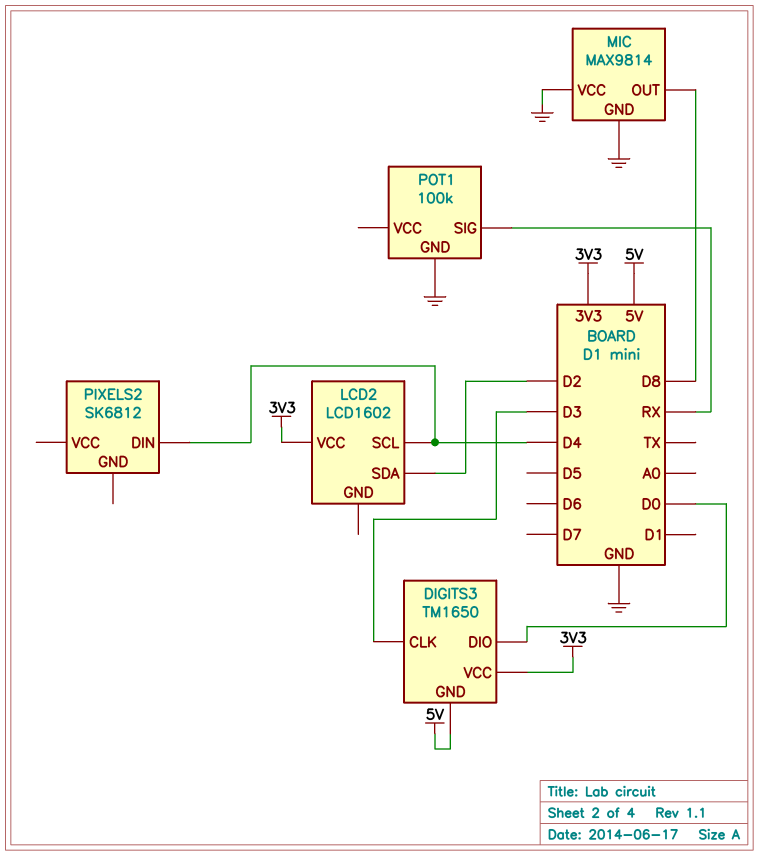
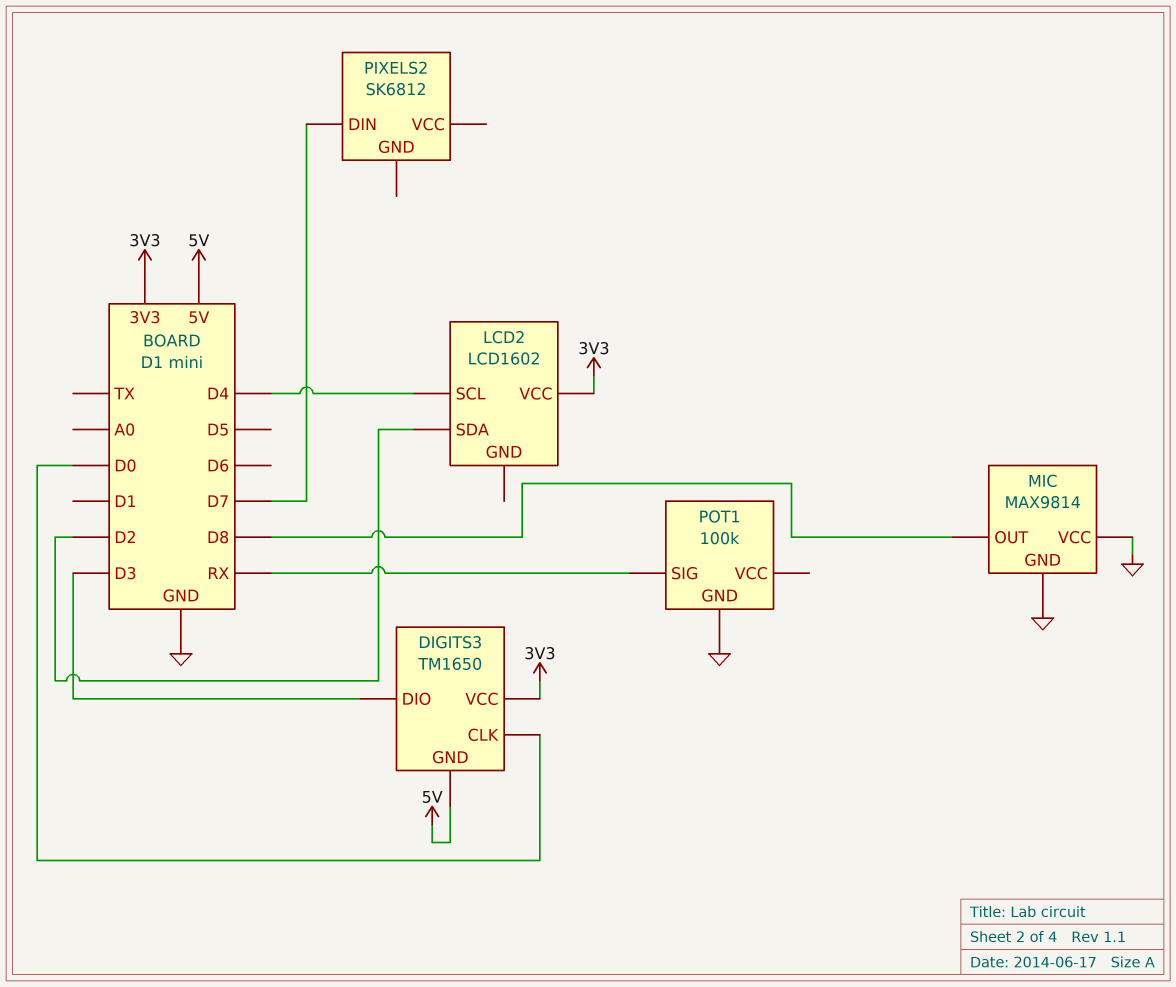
DIGITS3 pin CLK: D3 -> D0
DIGITS3 pin DIO: D0 -> D3
PIXELS2 pin DIN: D4 -> D7

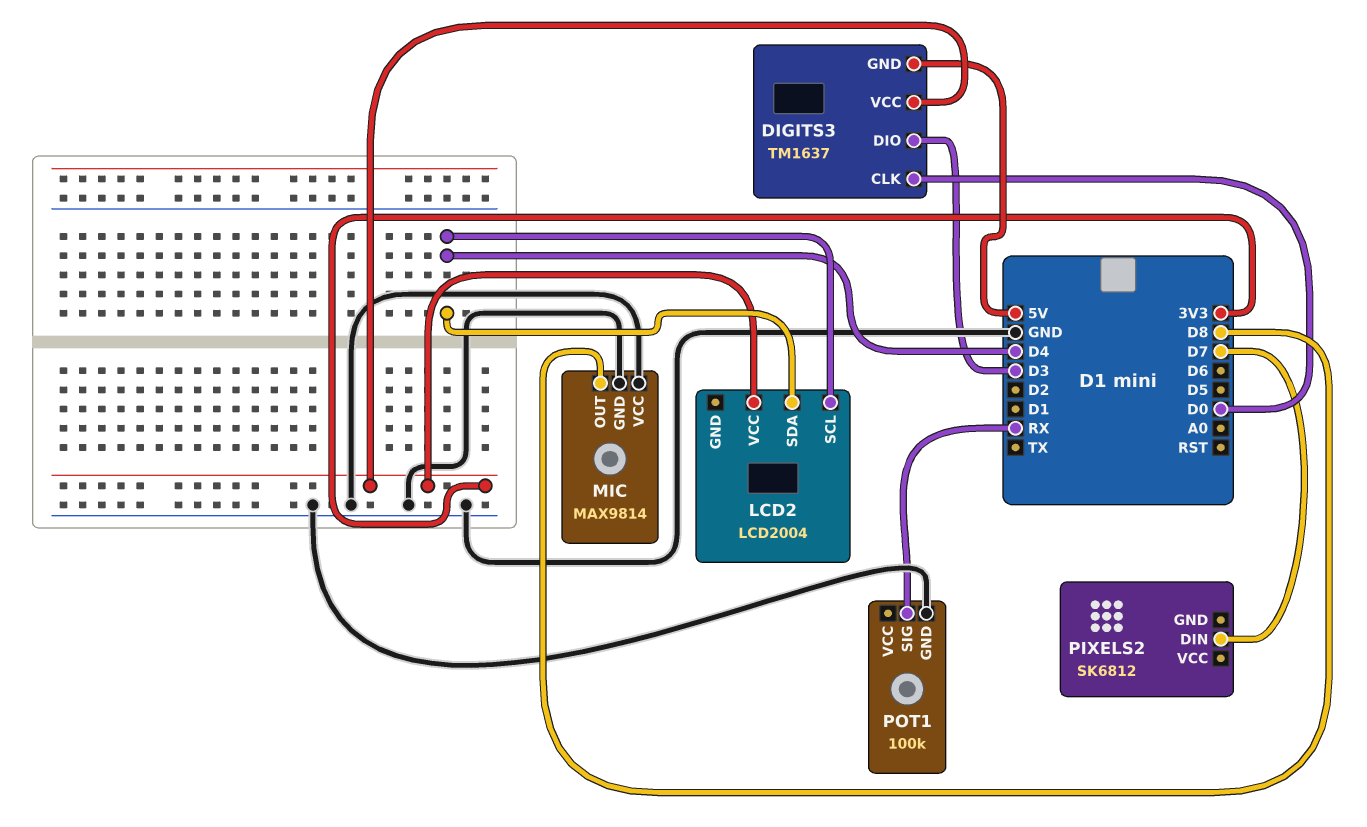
DIGITS3: TM1650 -> TM1637
LCD2: LCD1602 -> LCD2004
LCD2 pin SDA: D2 -> D4

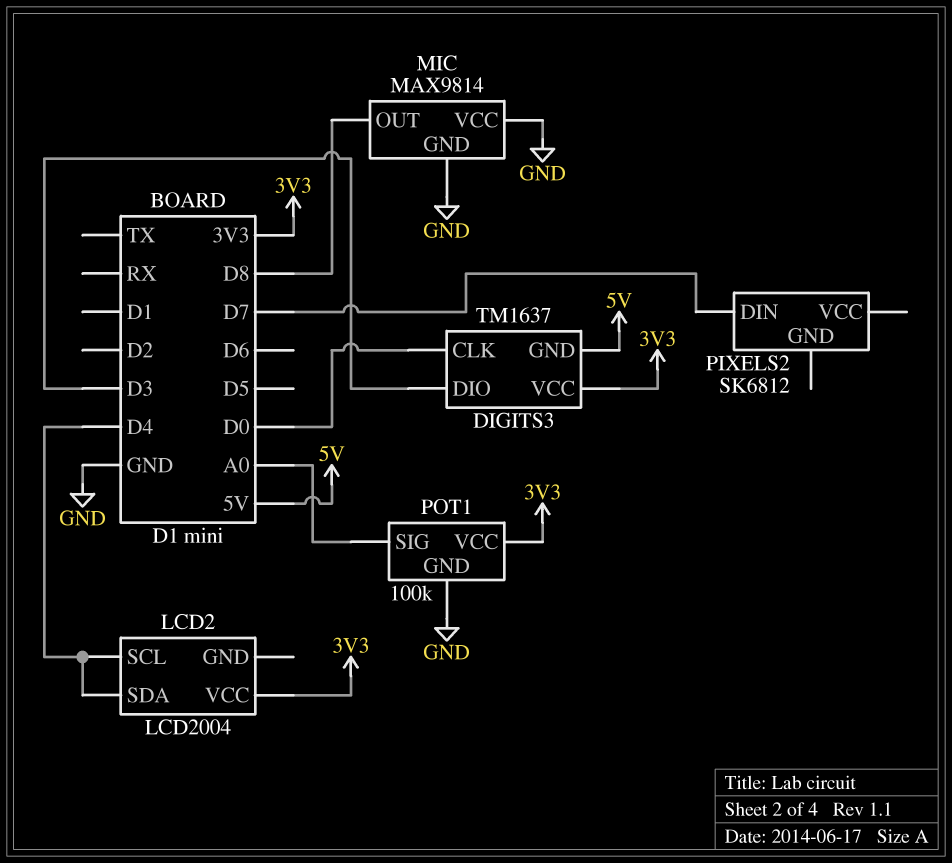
POT1 pin SIG: RX -> A0
POT1 pin VCC: none -> 3V3

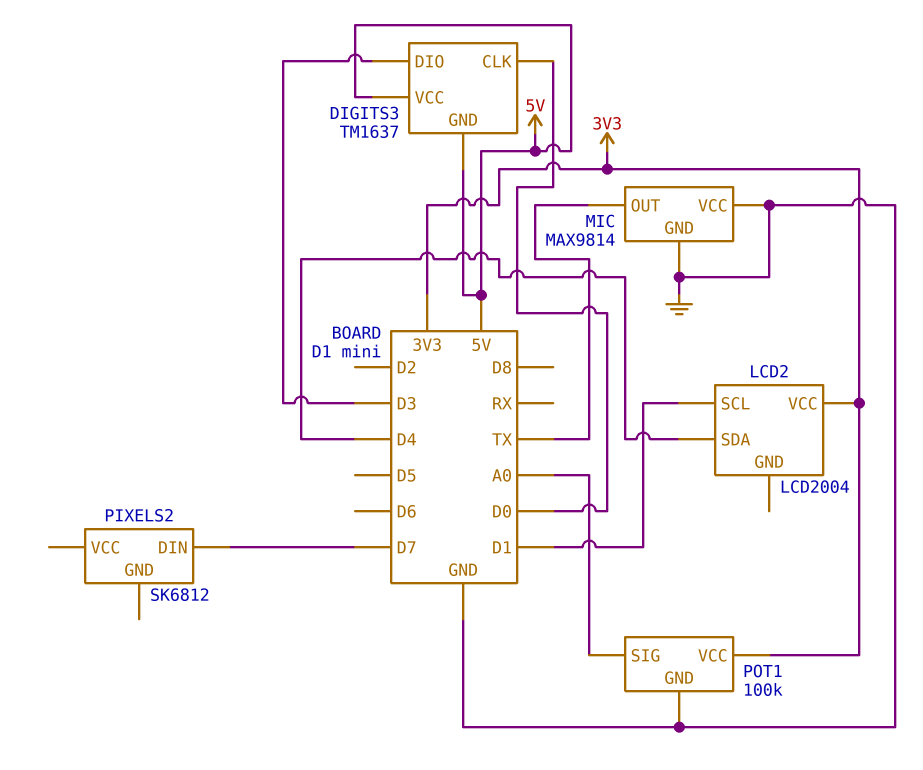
DIGITS3 pin VCC: 3V3 -> 5V
LCD2 pin SCL: D4 -> D1
MIC pin OUT: D8 -> TX

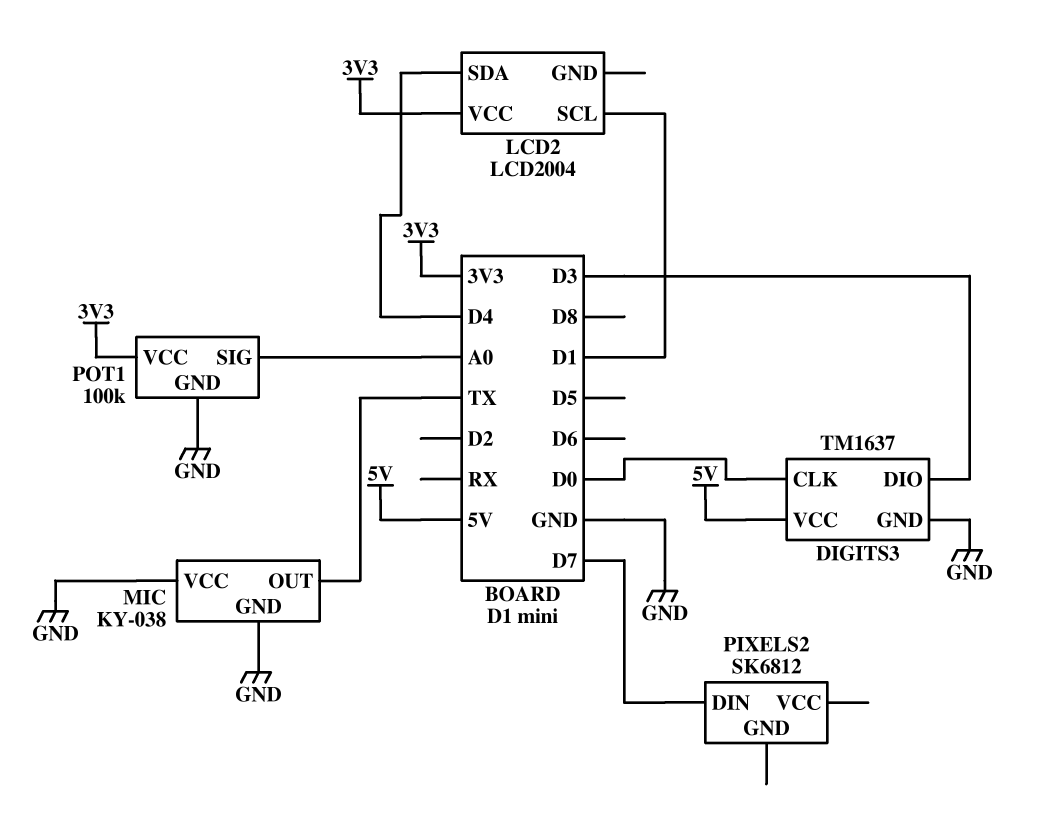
DIGITS3 pin GND: 5V -> GND
MIC: MAX9814 -> KY-038

